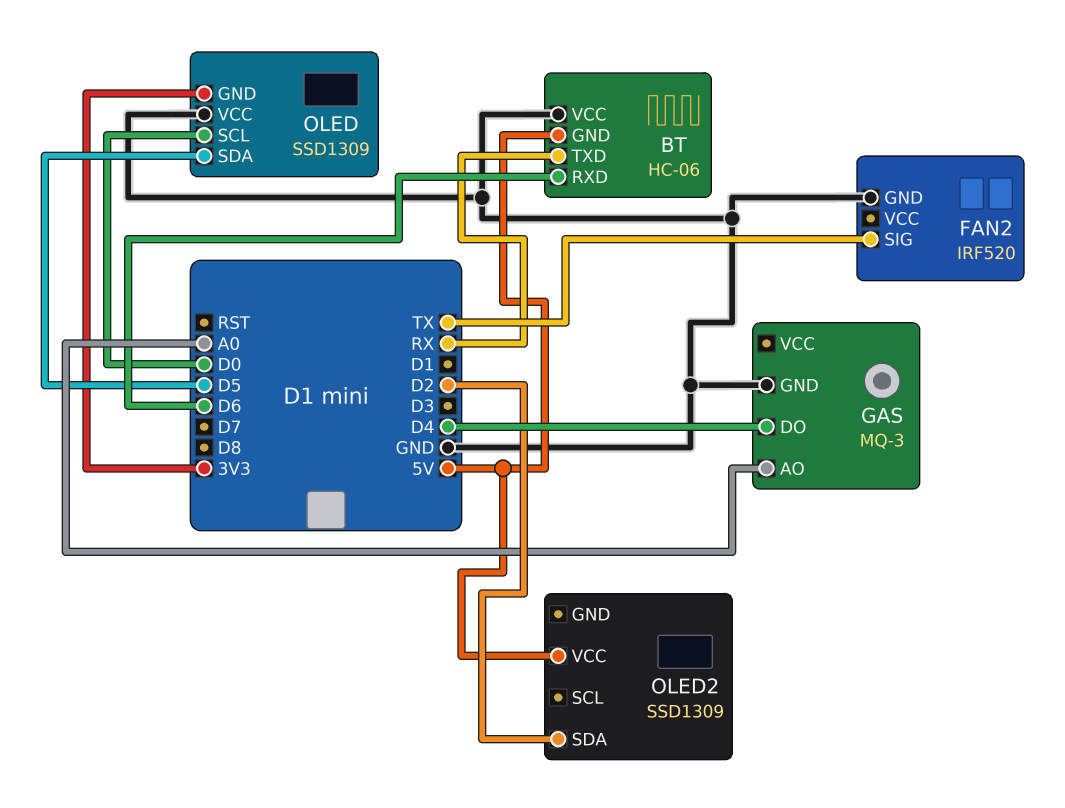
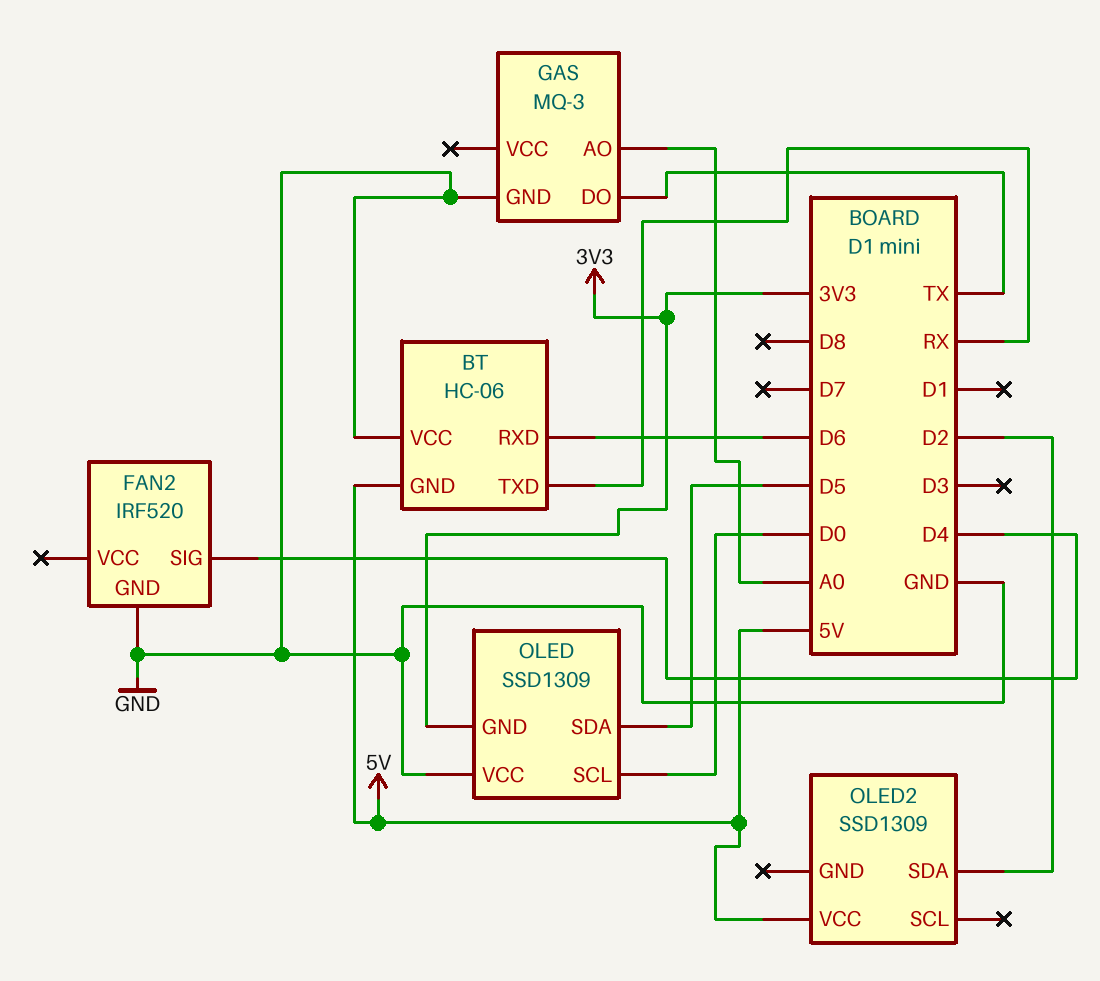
FAN2 pin SIG: TX -> D4
GAS pin DO: D4 -> TX

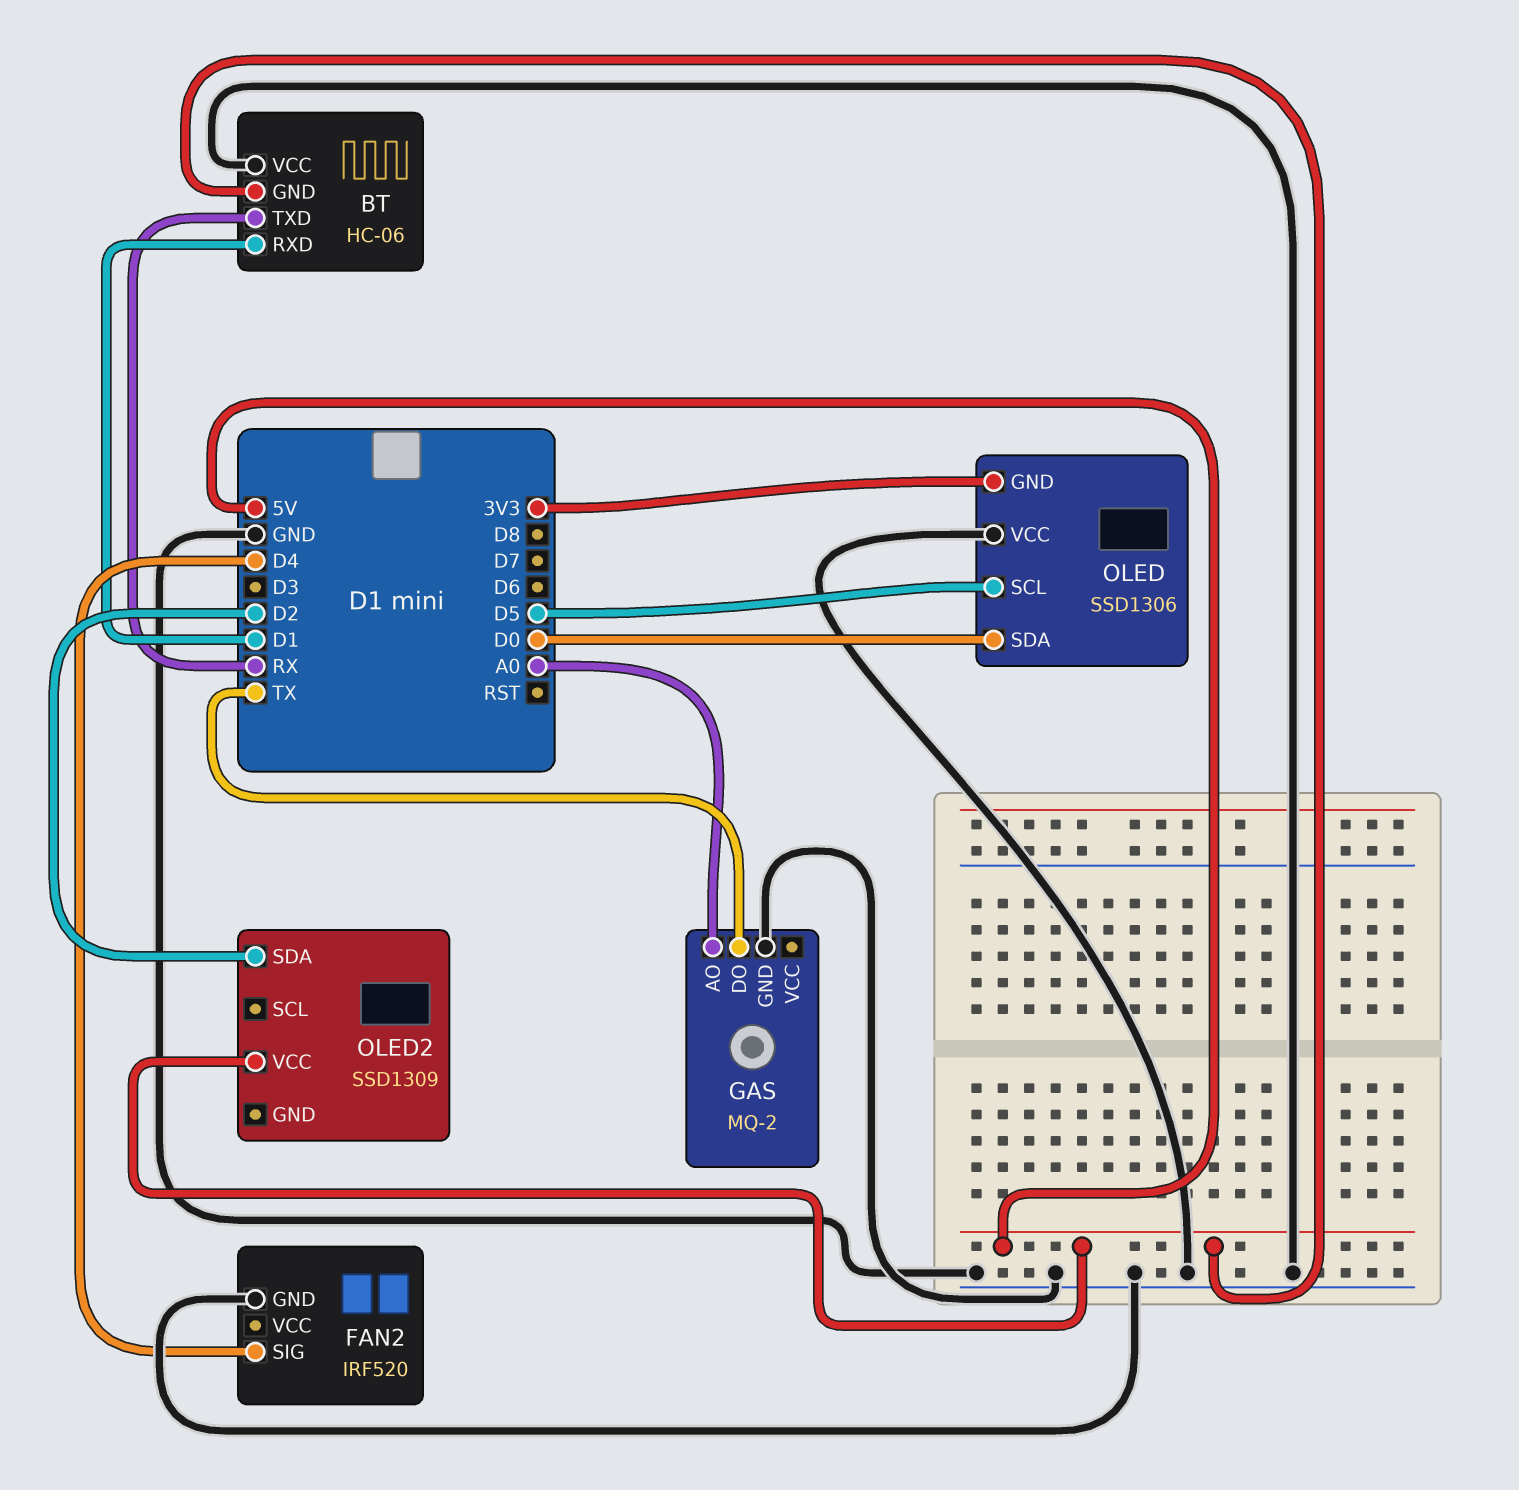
BT pin RXD: D6 -> D1
GAS: MQ-3 -> MQ-2
OLED: SSD1309 -> SSD1306
OLED pin SCL: D0 -> D5
OLED pin SDA: D5 -> D0

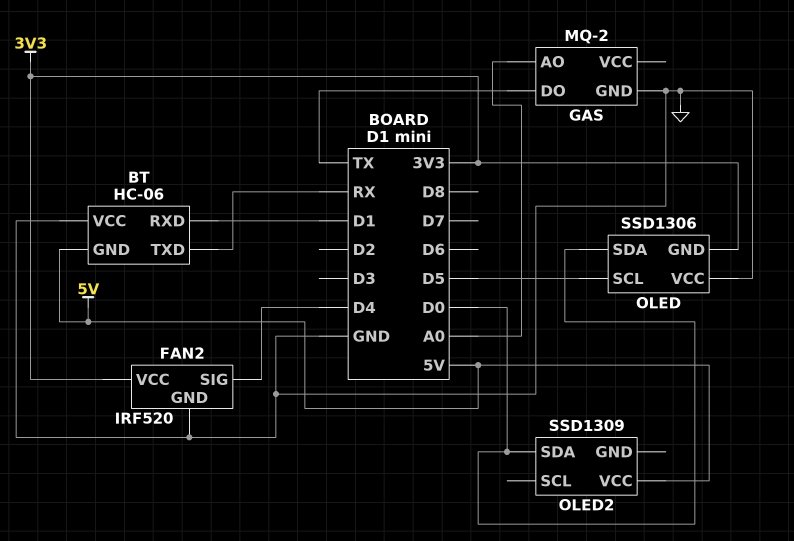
FAN2 pin VCC: none -> 3V3
OLED2 pin SDA: D2 -> D0

